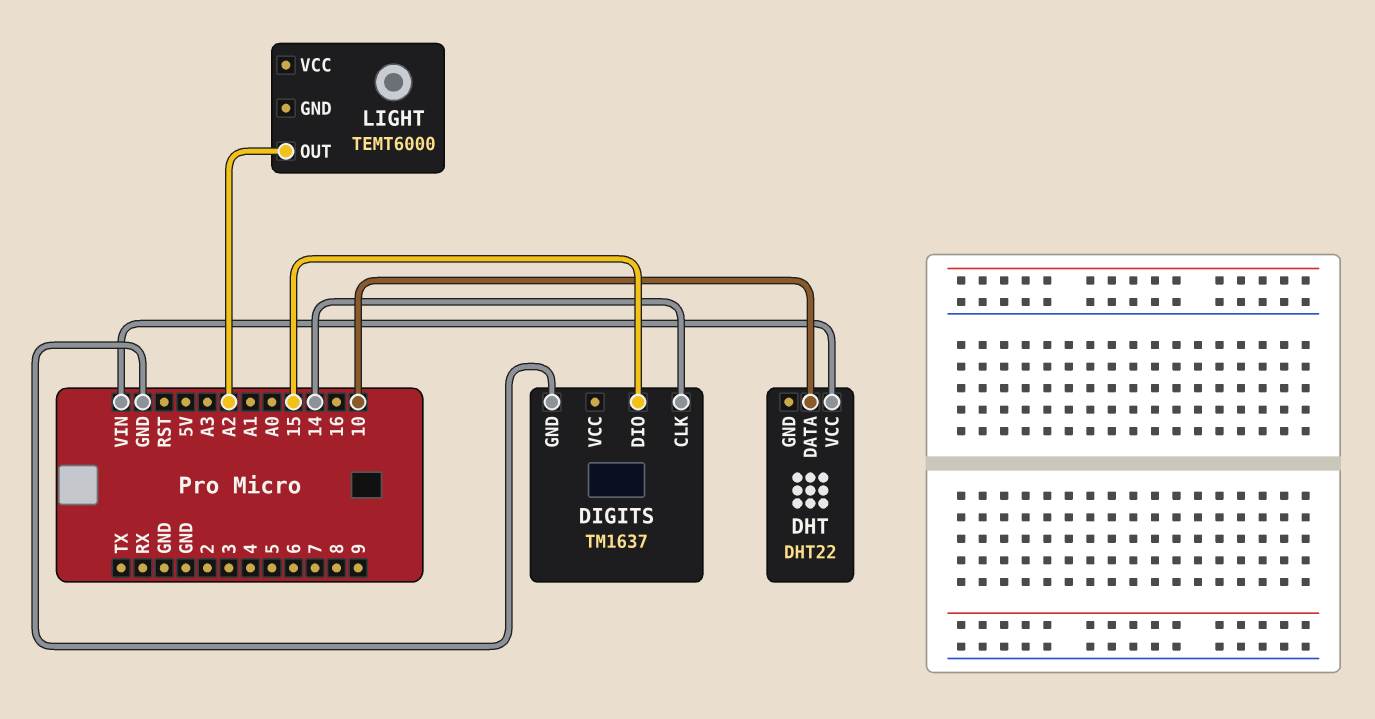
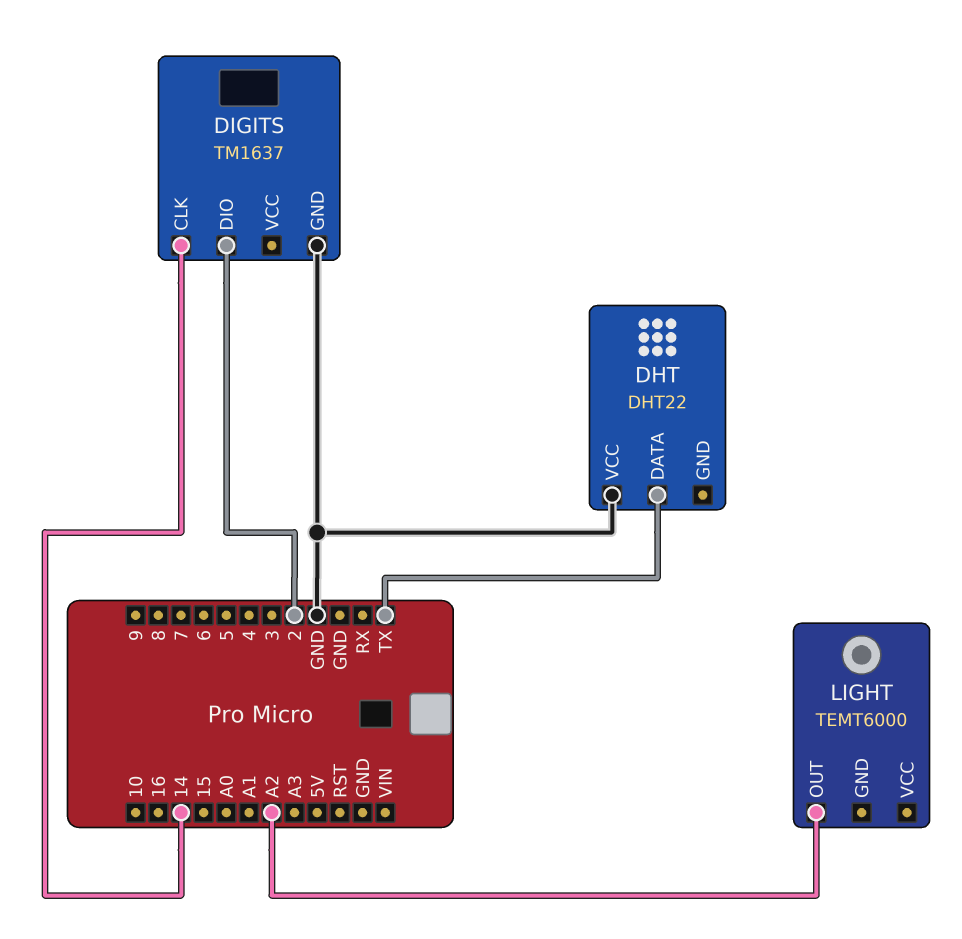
DHT pin DATA: 10 -> TX
DHT pin VCC: VIN -> GND
DIGITS pin DIO: 15 -> 2

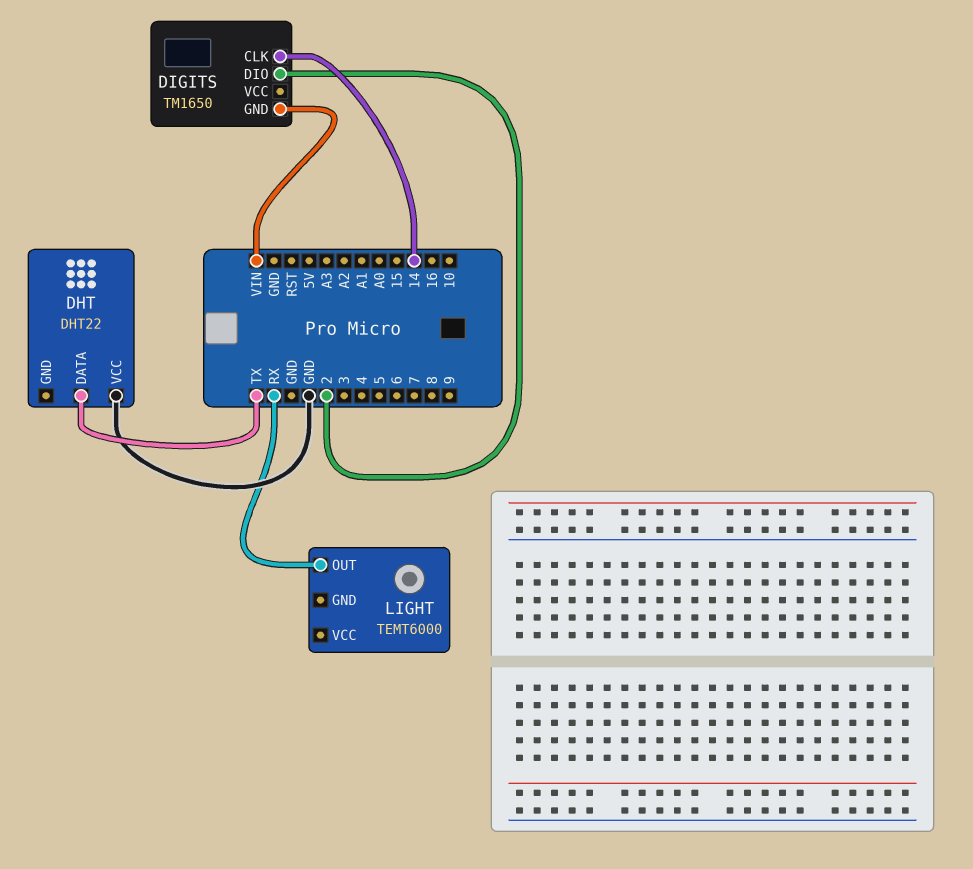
DIGITS: TM1637 -> TM1650
DIGITS pin GND: GND -> VIN
LIGHT pin OUT: A2 -> RX

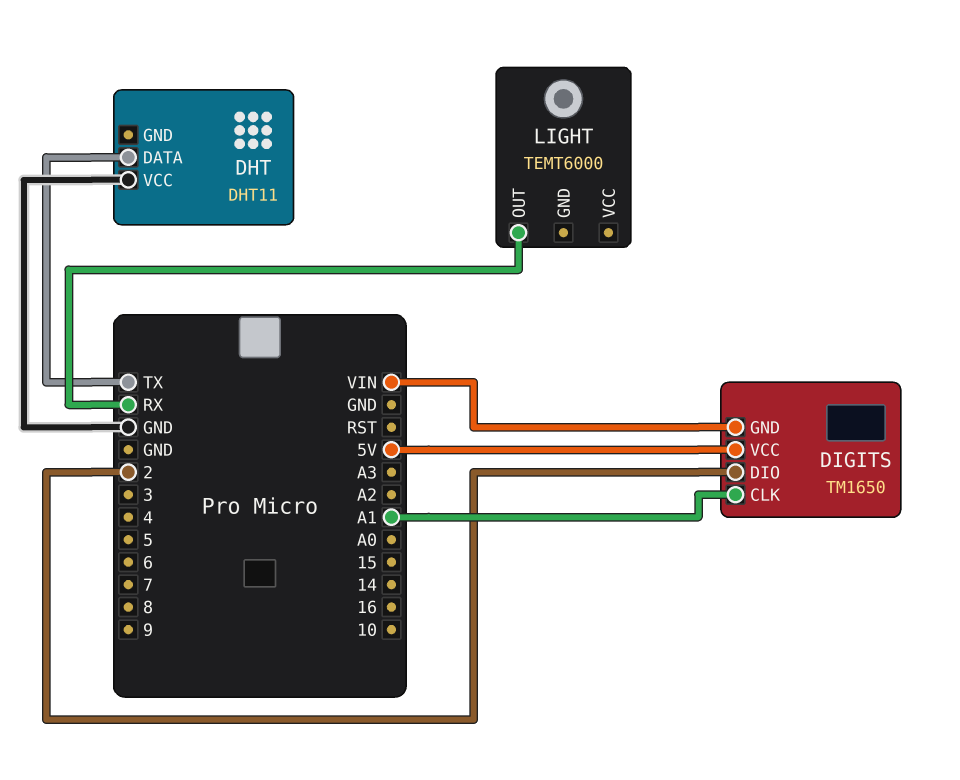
DHT: DHT22 -> DHT11
DIGITS pin CLK: 14 -> A1
DIGITS pin VCC: none -> 5V

